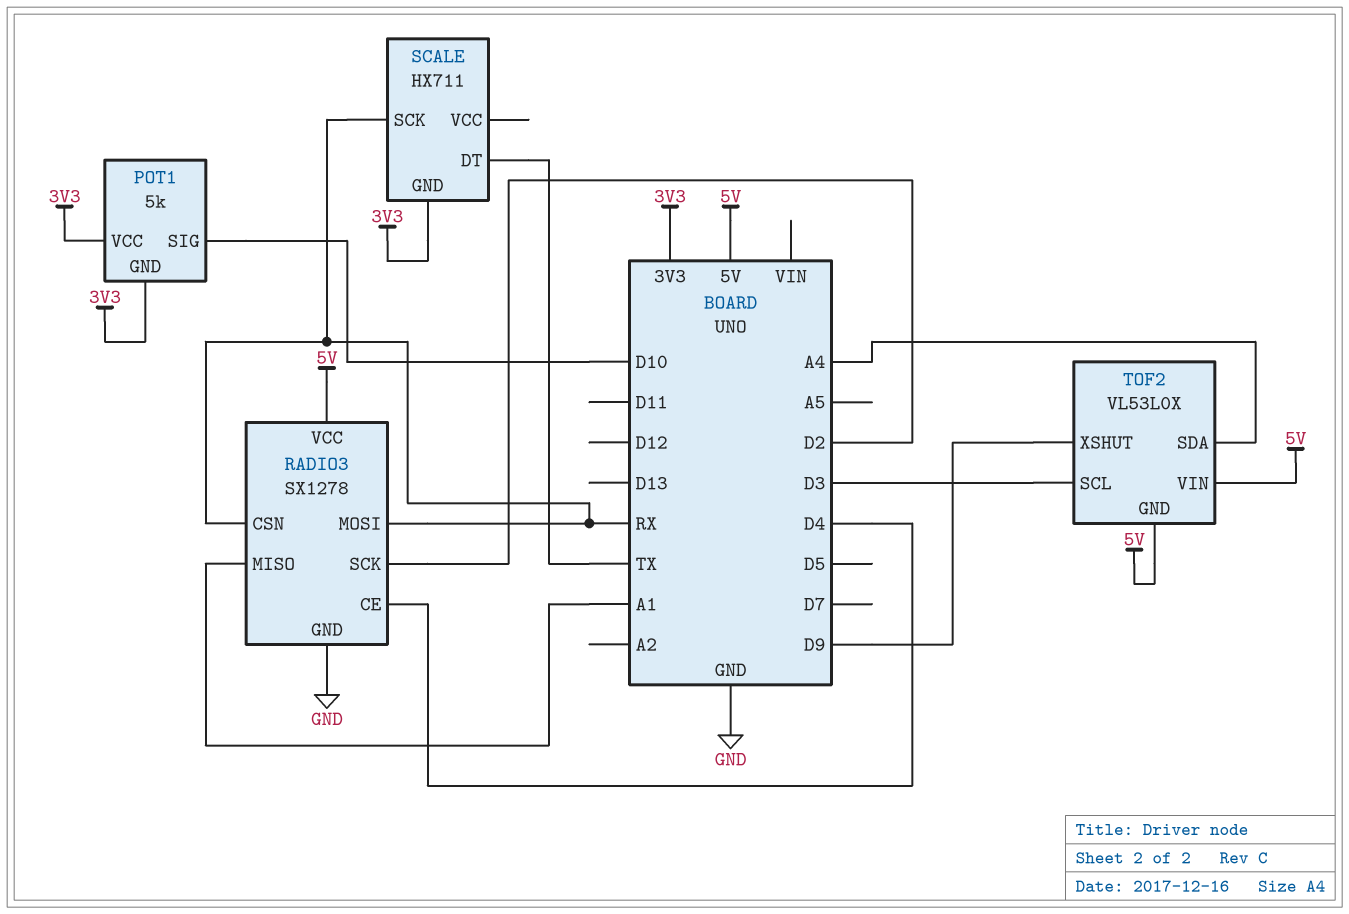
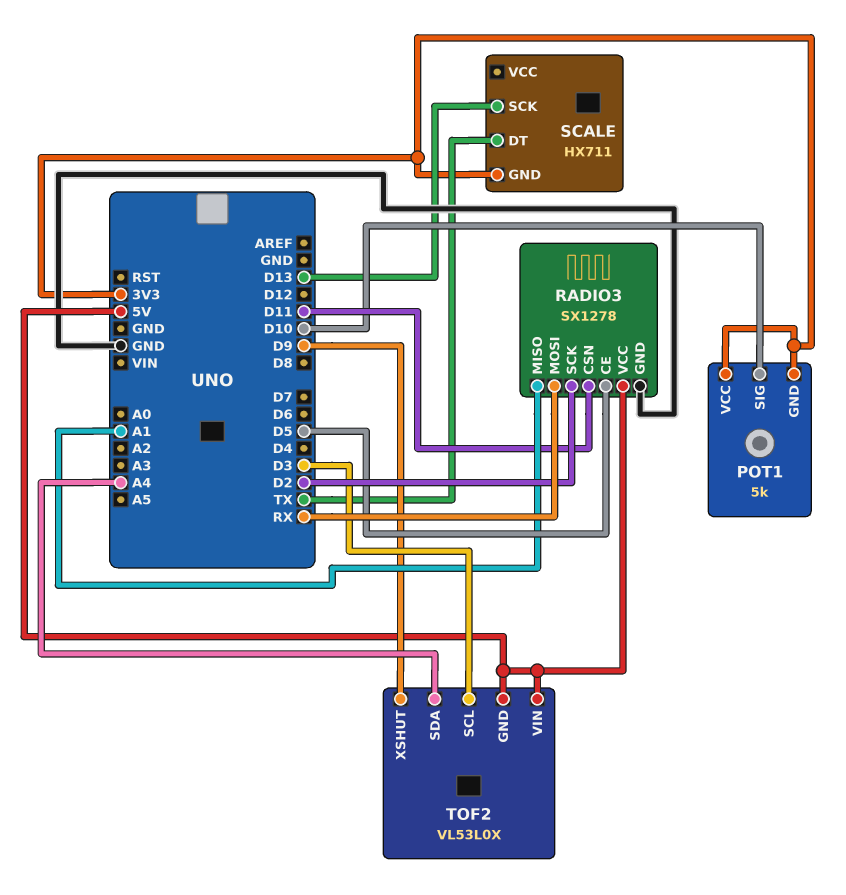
RADIO3 pin CE: D4 -> D5
RADIO3 pin CSN: RX -> D11
SCALE pin SCK: RX -> D13

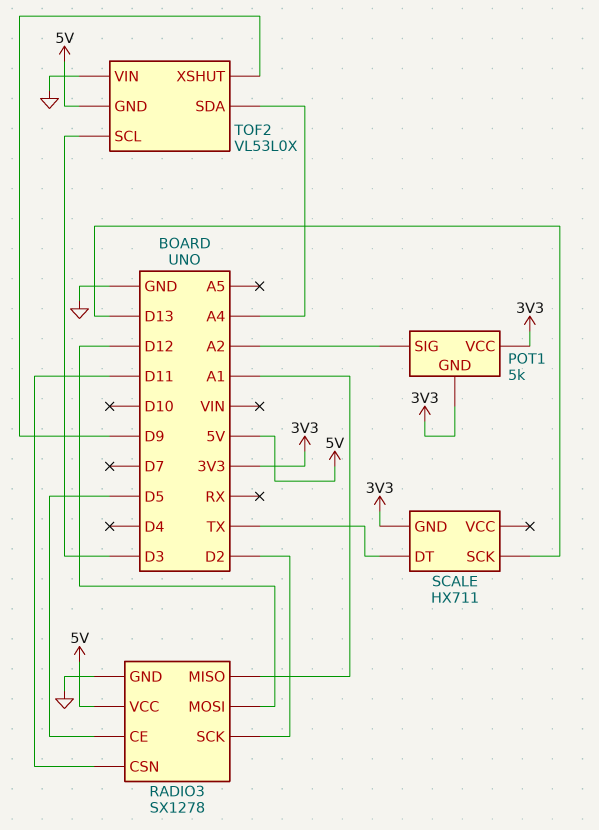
POT1 pin SIG: D10 -> A2
RADIO3 pin MOSI: RX -> D12
TOF2 pin VIN: 5V -> GND

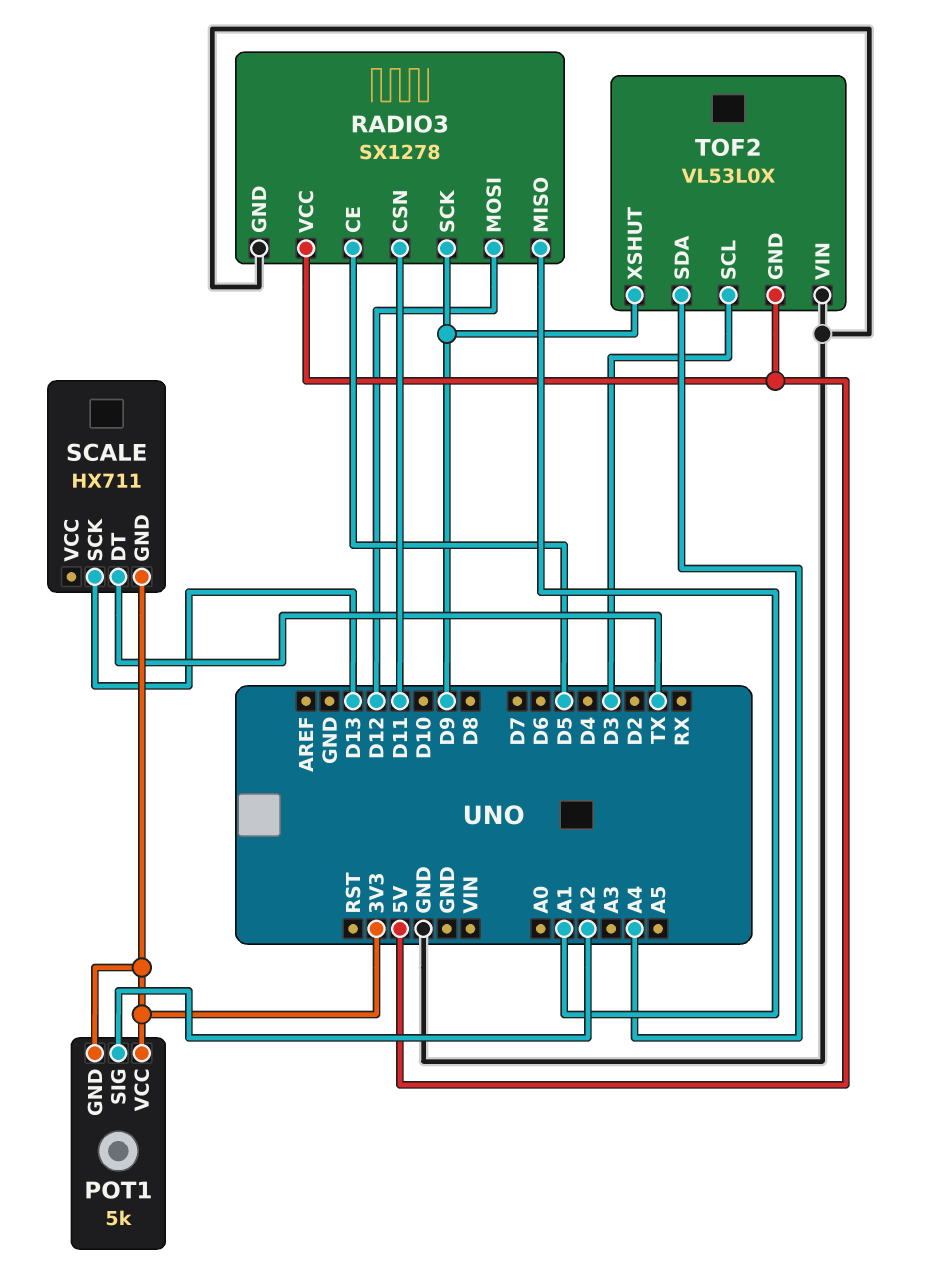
RADIO3 pin SCK: D2 -> D9

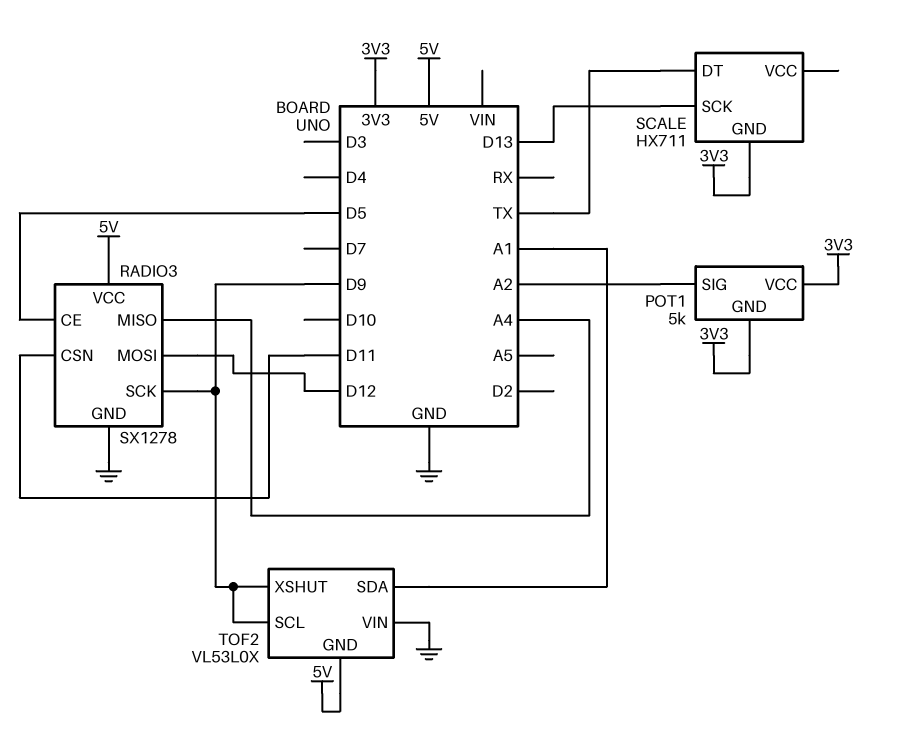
RADIO3 pin MISO: A1 -> A4
TOF2 pin SCL: D3 -> D9
TOF2 pin SDA: A4 -> A1

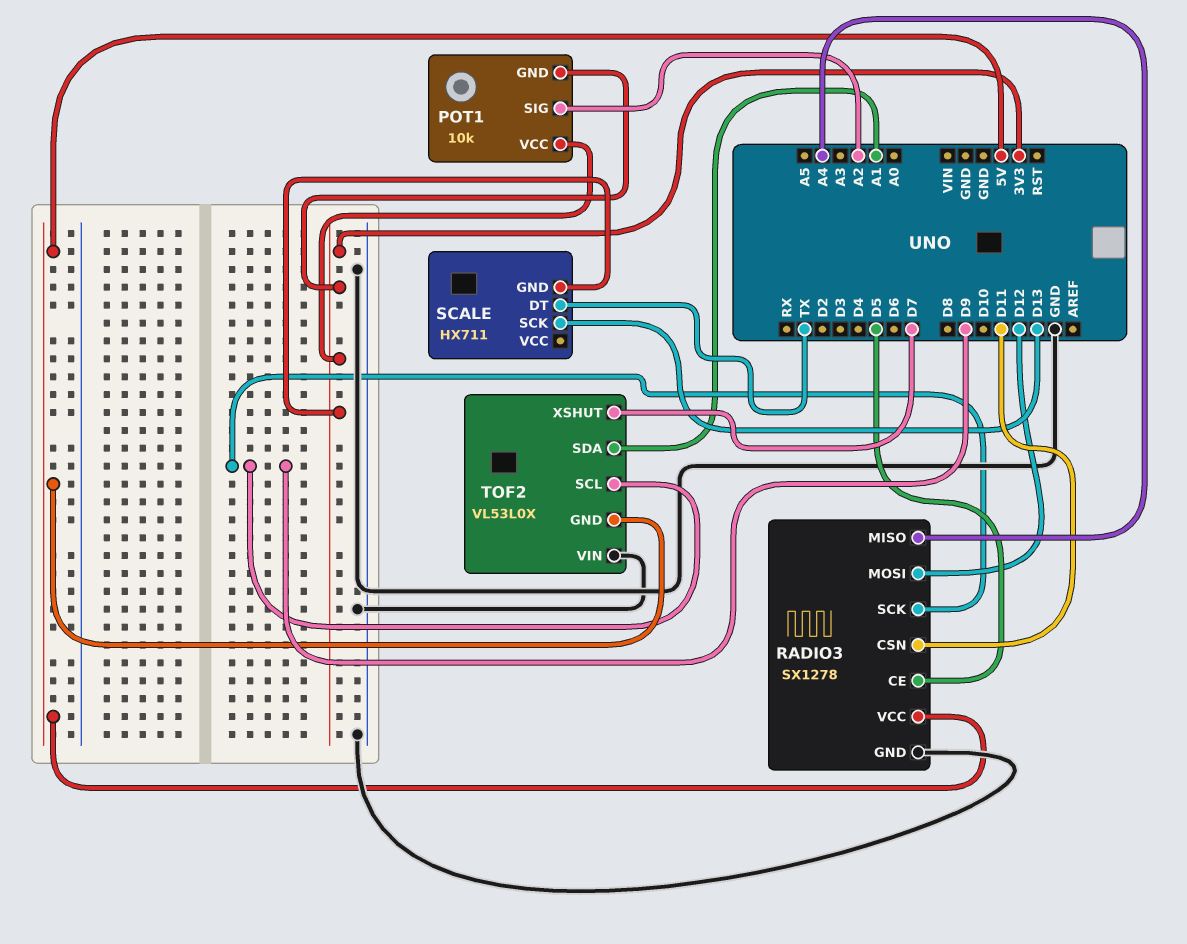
POT1: 5k -> 10k
TOF2 pin XSHUT: D9 -> D7

